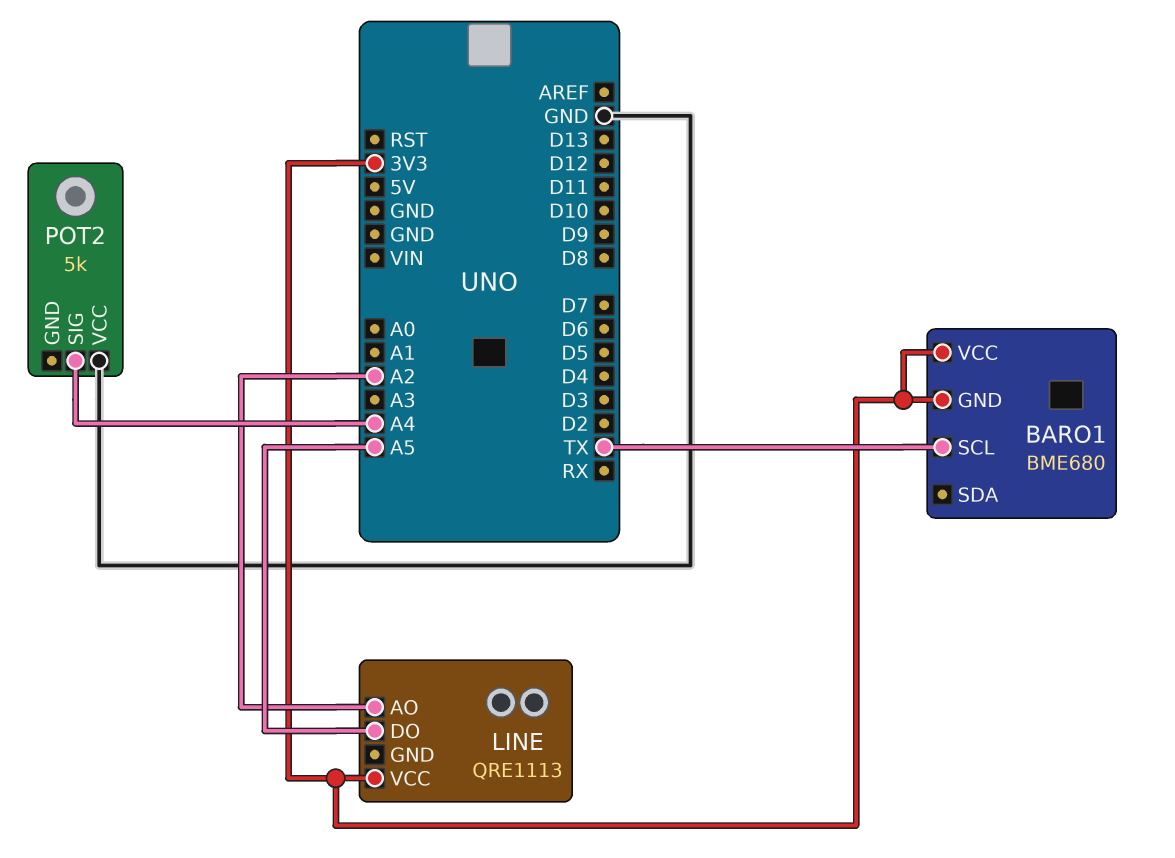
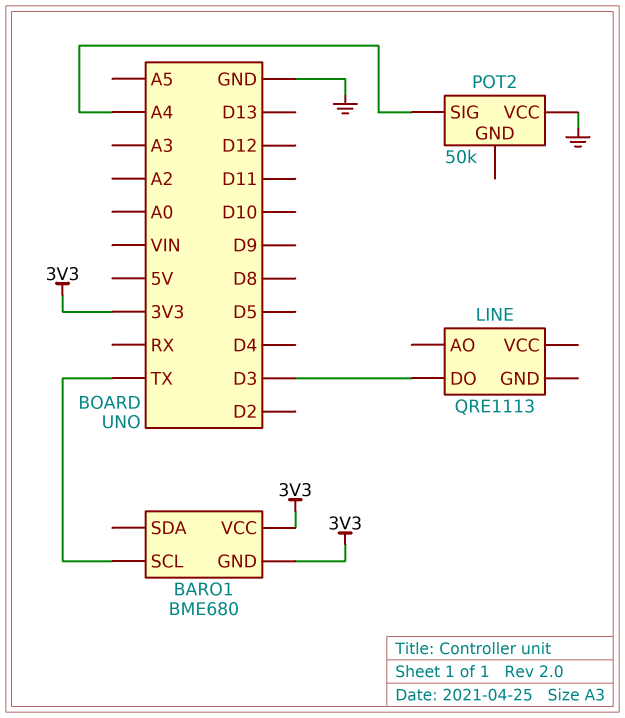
LINE pin AO: A2 -> none
LINE pin DO: A5 -> D3
LINE pin VCC: 3V3 -> none
POT2: 5k -> 50k

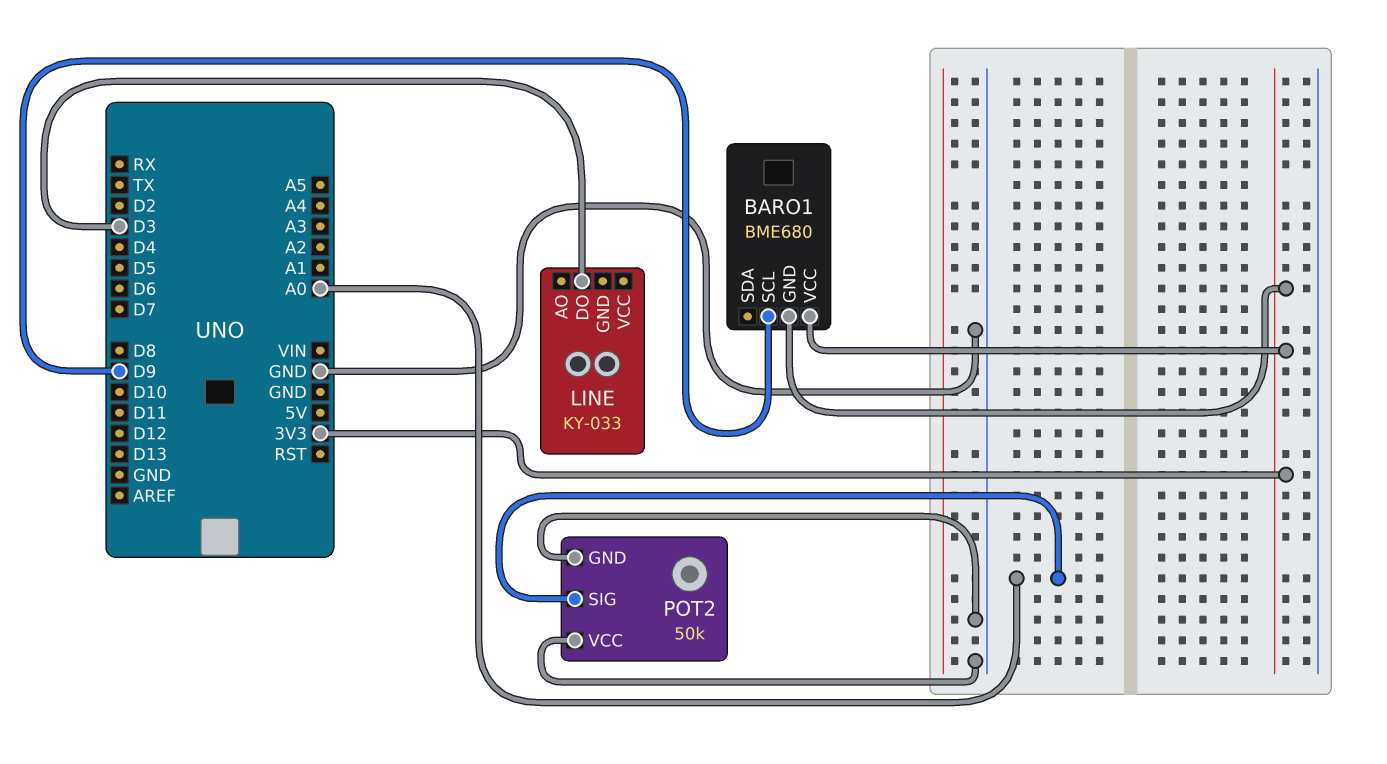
BARO1 pin SCL: TX -> D9
LINE: QRE1113 -> KY-033
POT2 pin GND: none -> GND
POT2 pin SIG: A4 -> A0

